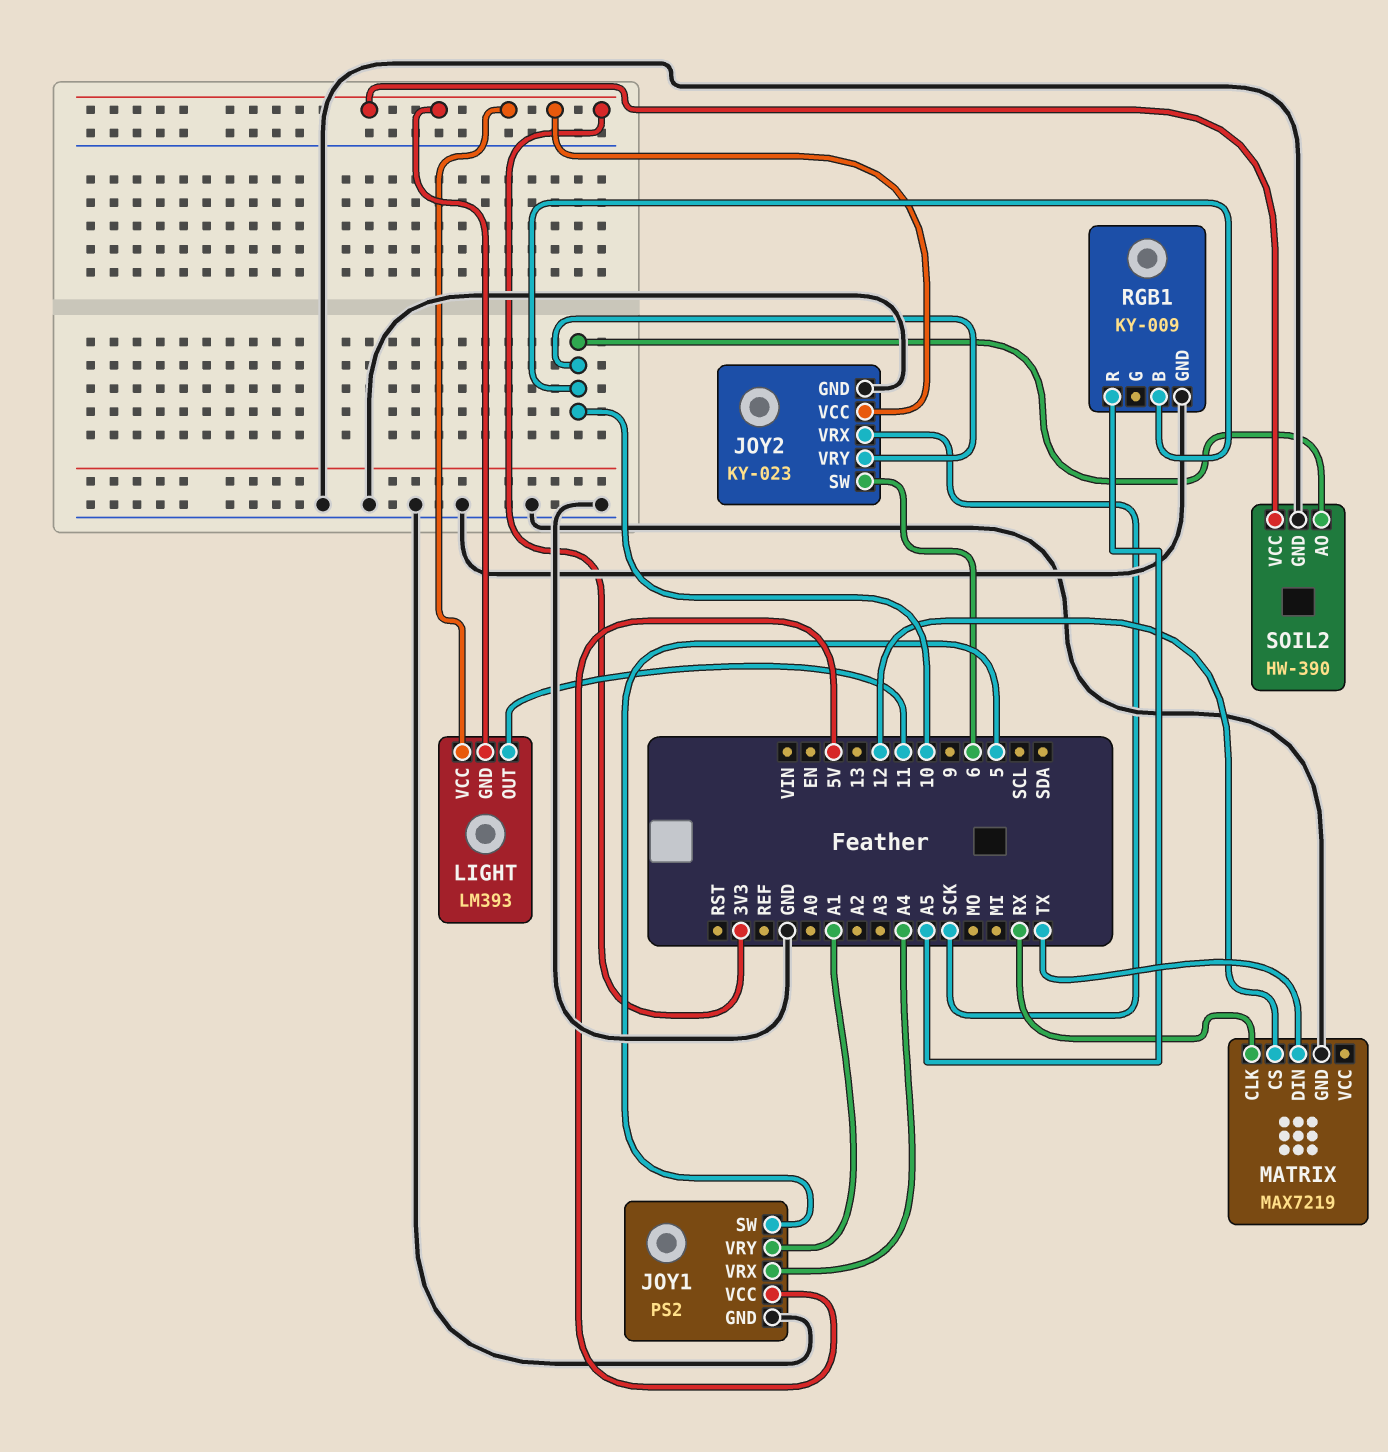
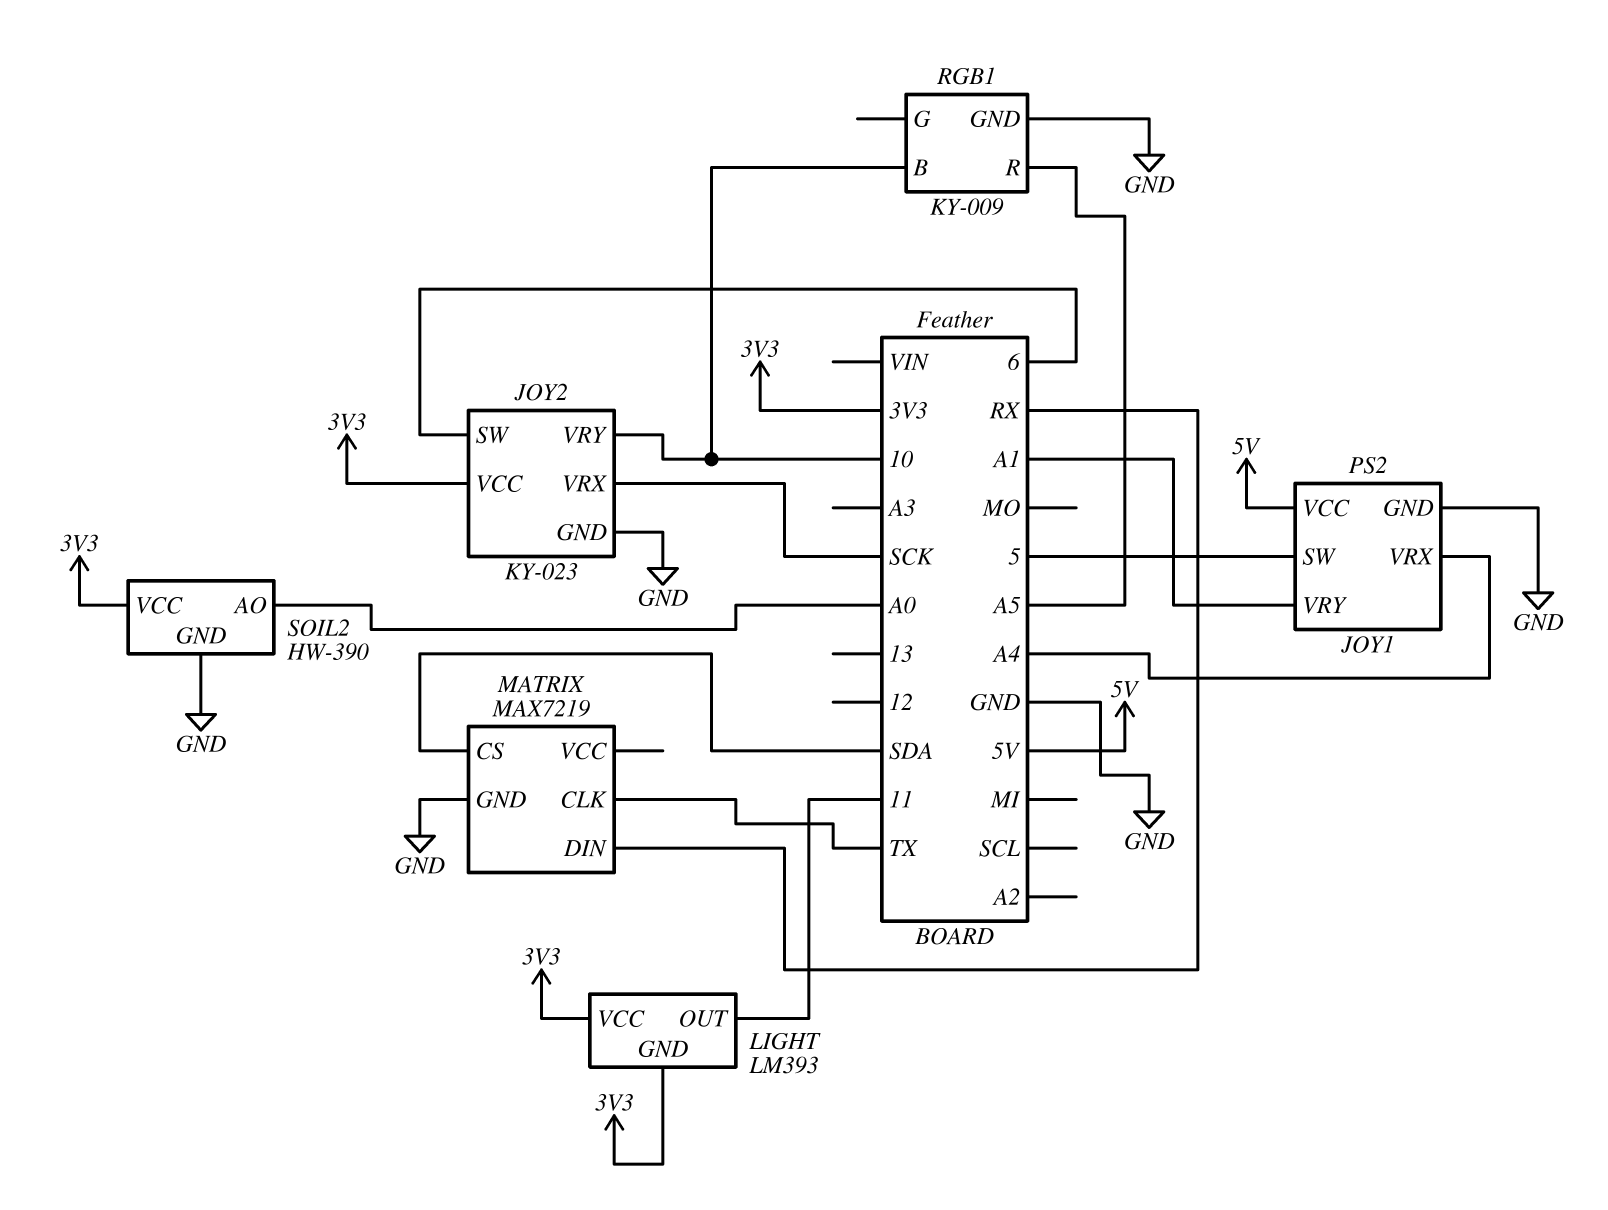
MATRIX pin CLK: RX -> TX
MATRIX pin CS: 12 -> SDA
MATRIX pin DIN: TX -> RX
SOIL2 pin AO: 10 -> A0

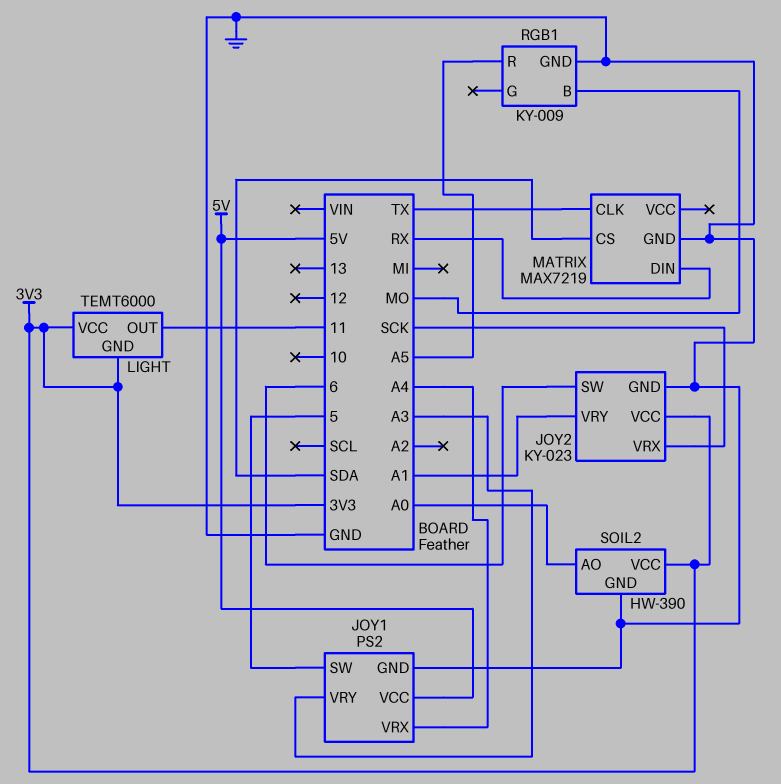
JOY1 pin VRY: A1 -> A3
JOY2 pin VRY: 10 -> A1
LIGHT: LM393 -> TEMT6000
RGB1 pin B: 10 -> MO

